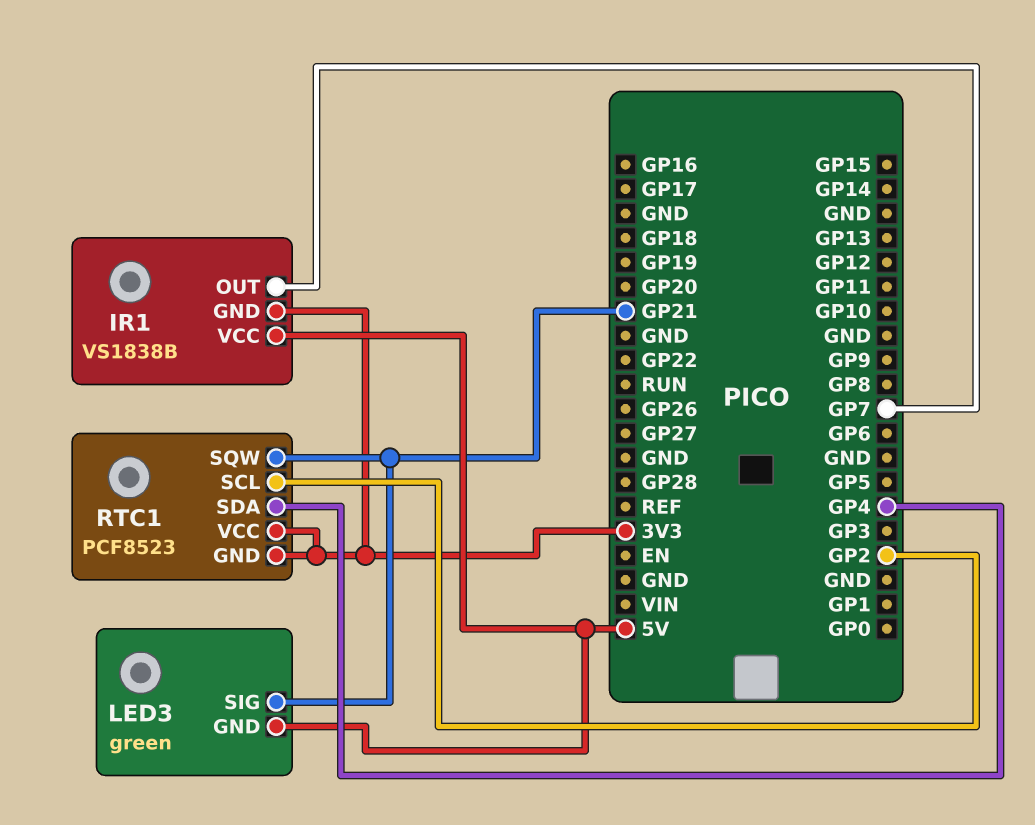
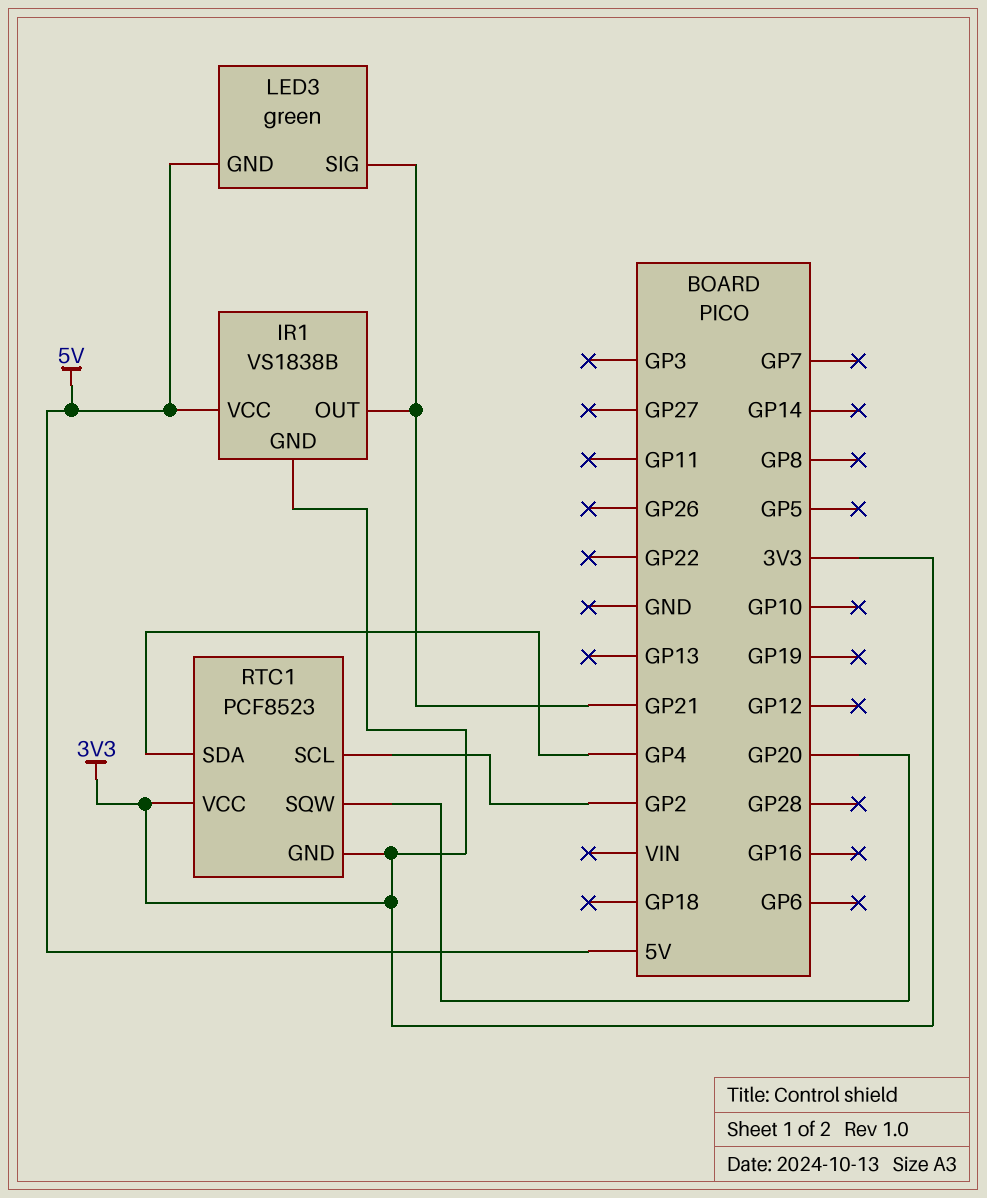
IR1 pin OUT: GP7 -> GP21
RTC1 pin SQW: GP21 -> GP20

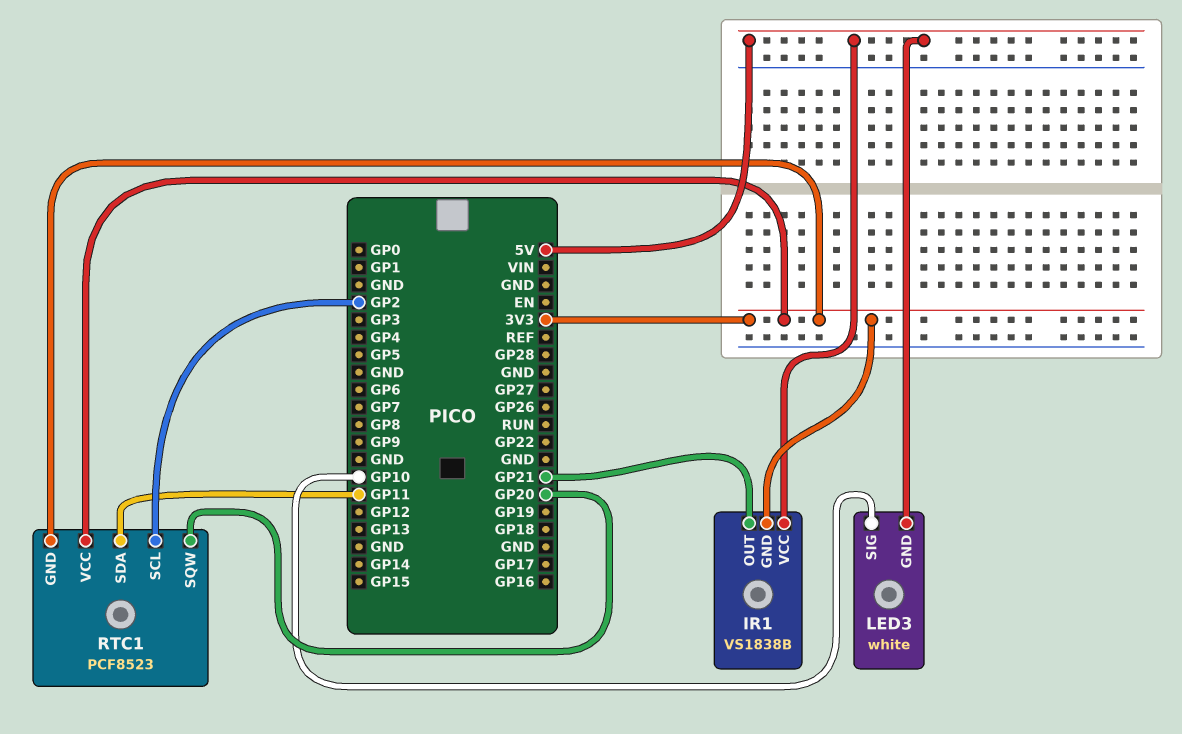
LED3: green -> white
LED3 pin SIG: GP21 -> GP10
RTC1 pin SDA: GP4 -> GP11

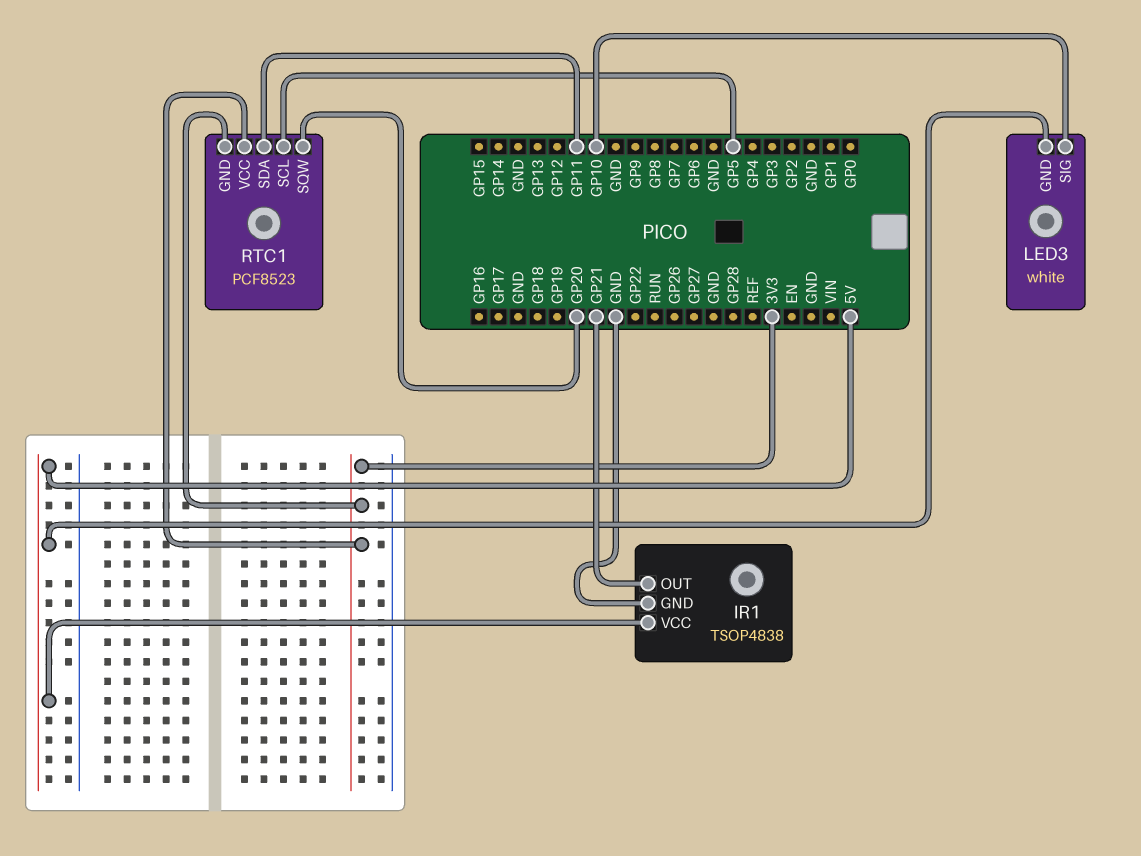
IR1: VS1838B -> TSOP4838
IR1 pin GND: 3V3 -> GND
RTC1 pin SCL: GP2 -> GP5

